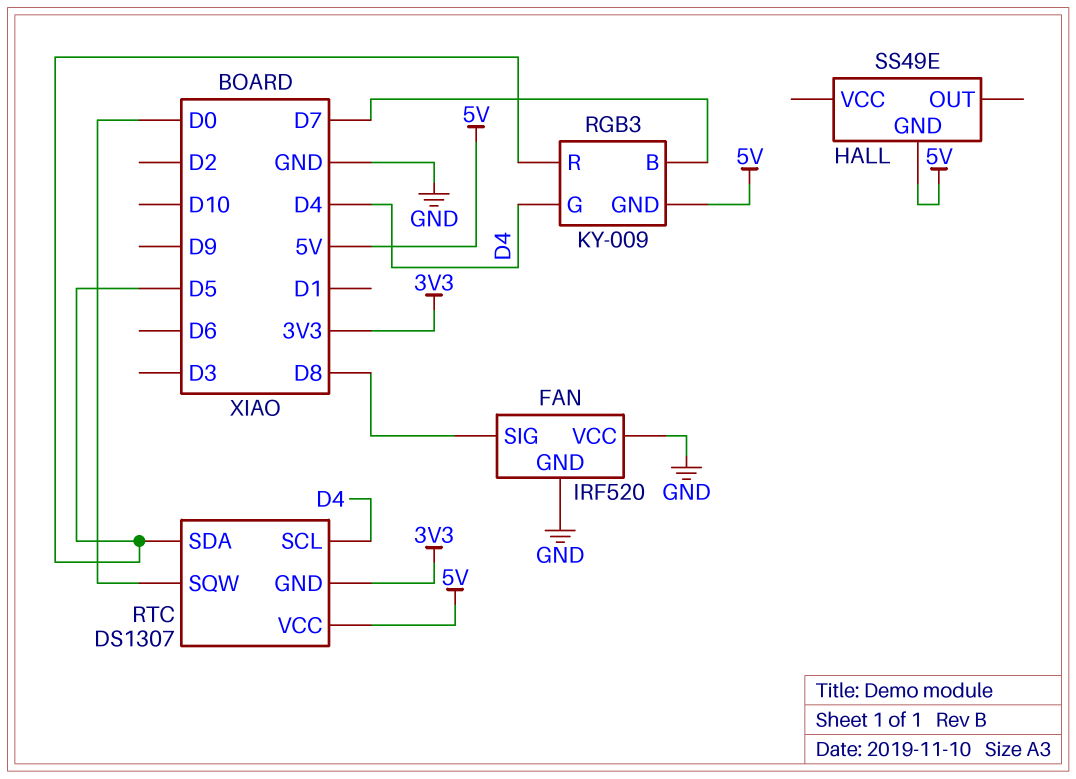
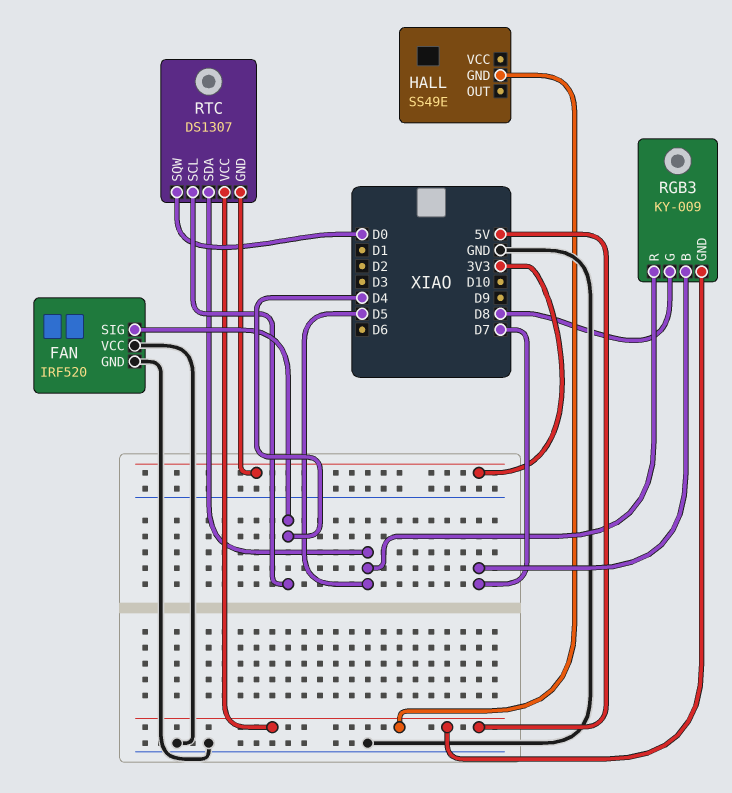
FAN pin SIG: D8 -> D4
RGB3 pin G: D4 -> D8

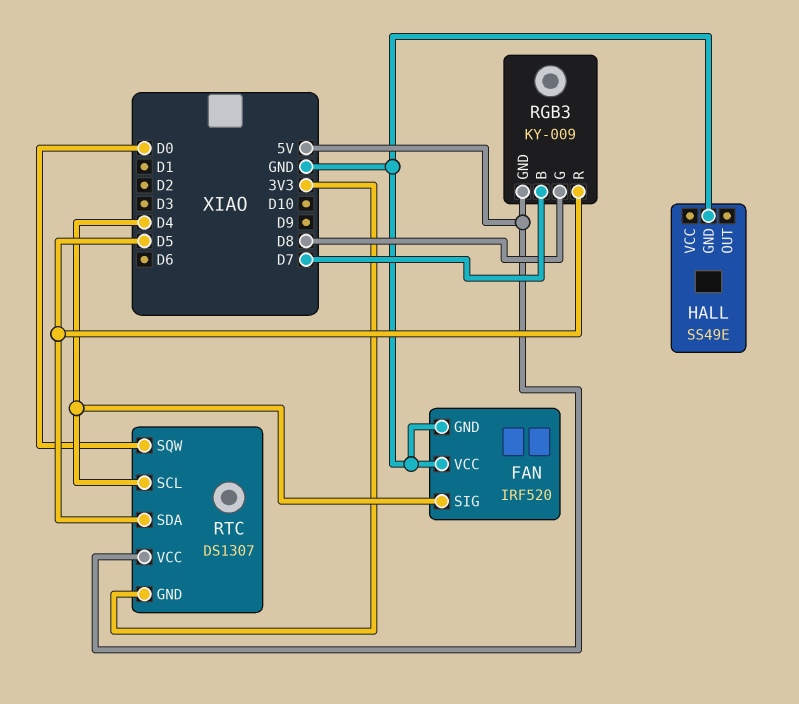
HALL pin GND: 5V -> GND

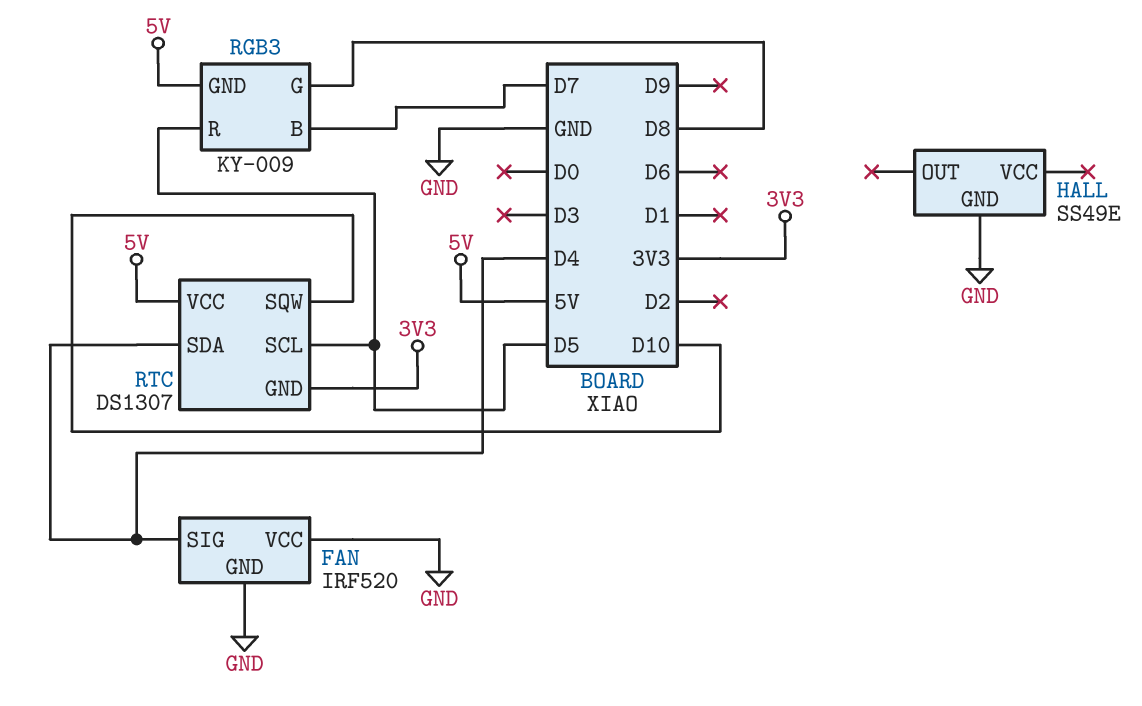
RTC pin SCL: D4 -> D5
RTC pin SDA: D5 -> D4
RTC pin SQW: D0 -> D10

